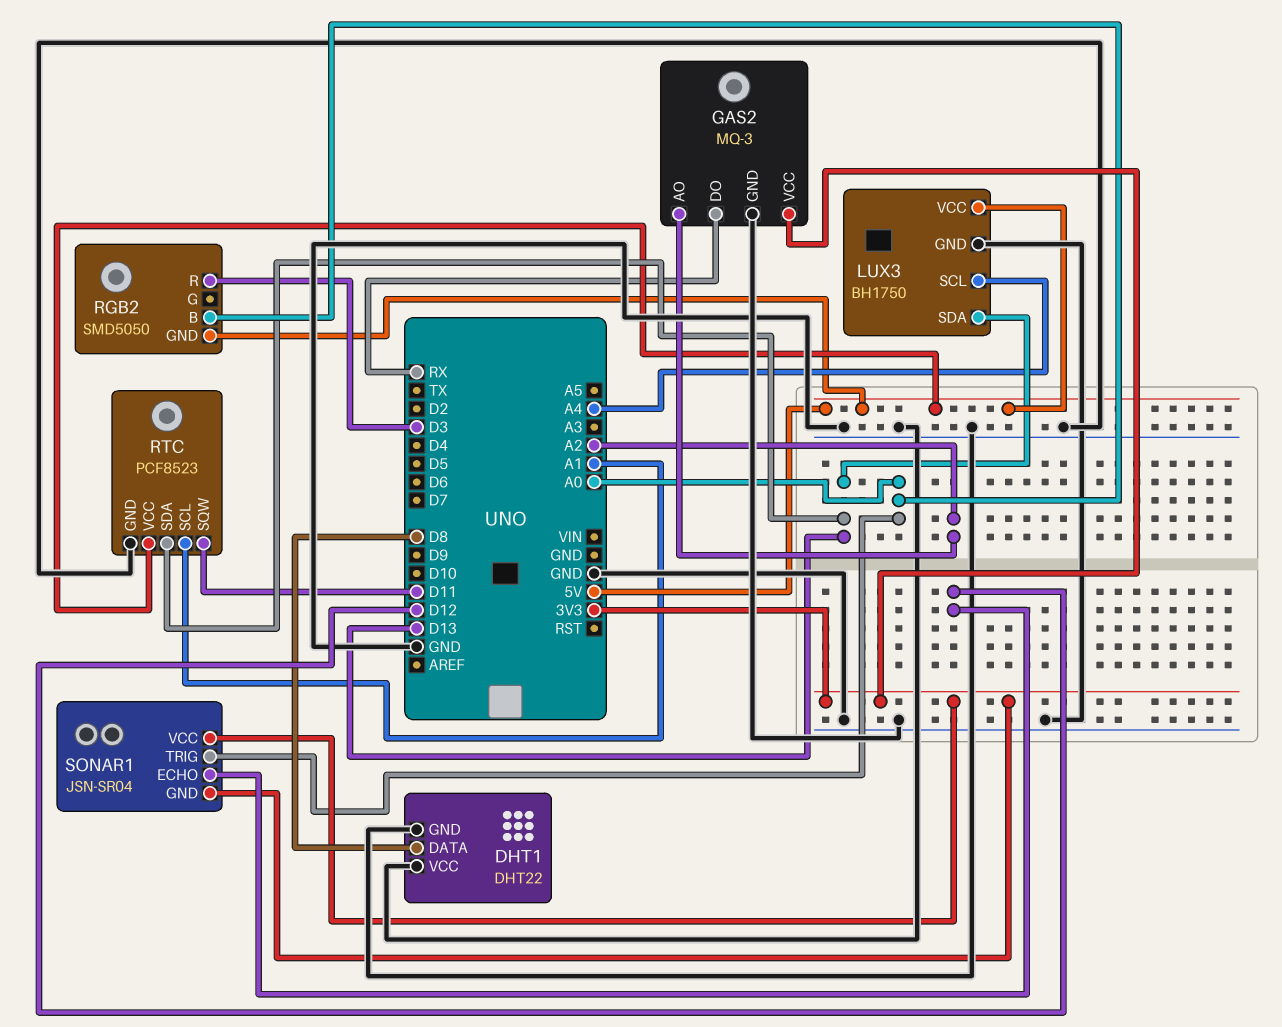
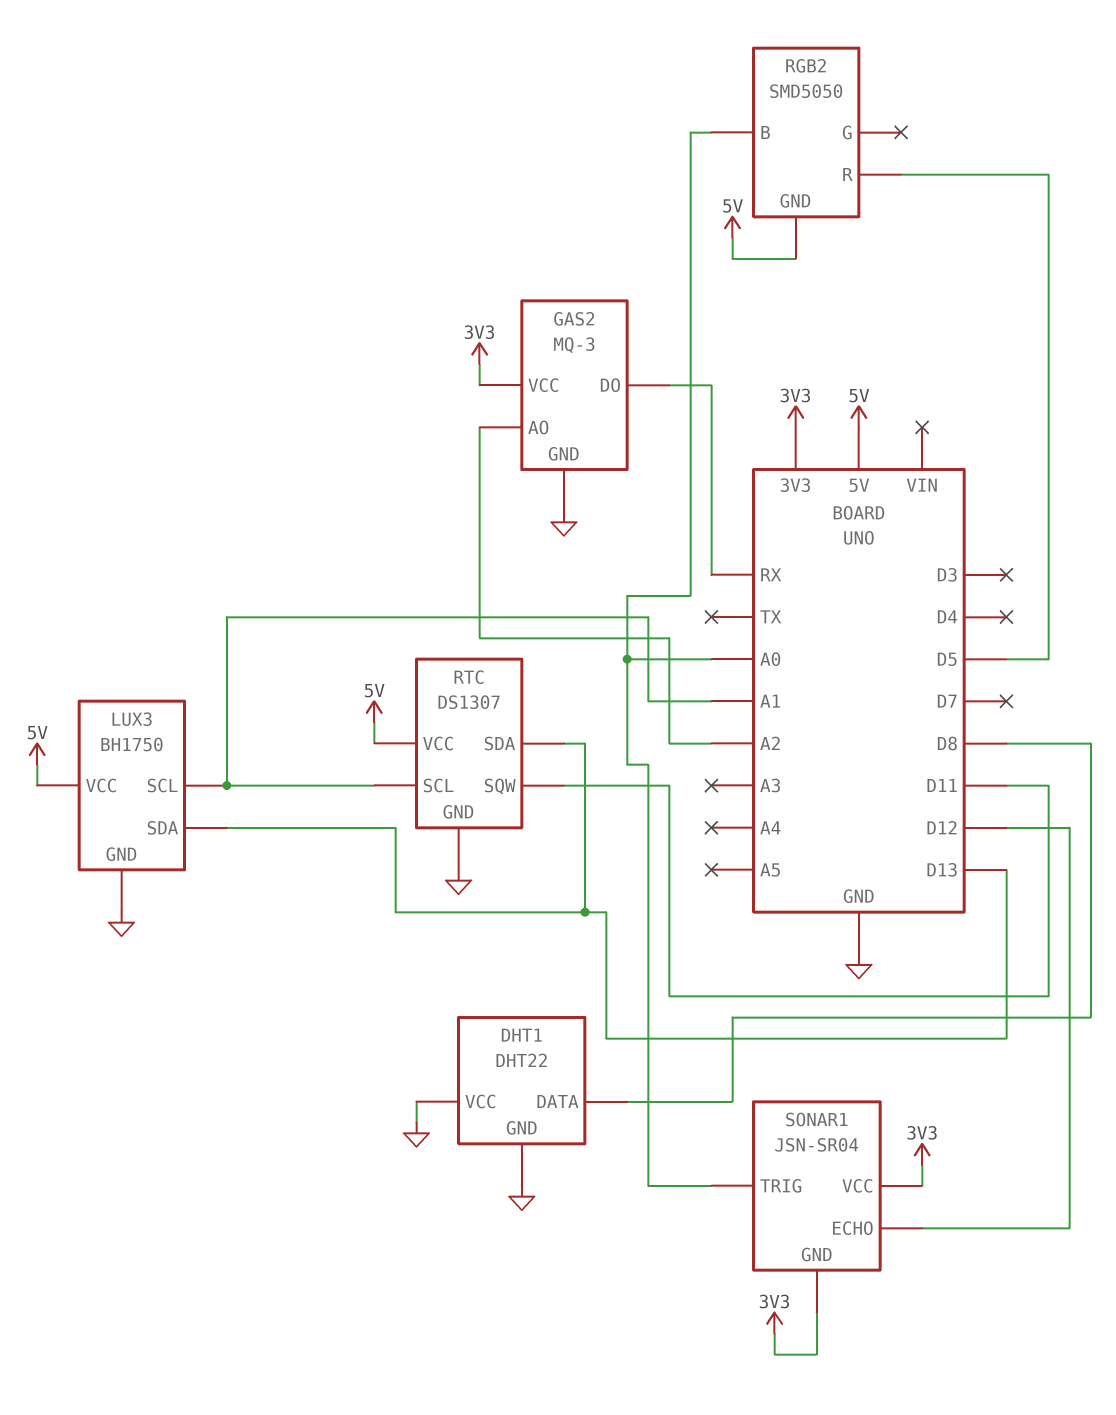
LUX3 pin SCL: A4 -> A1
RGB2 pin R: D3 -> D5
RTC: PCF8523 -> DS1307

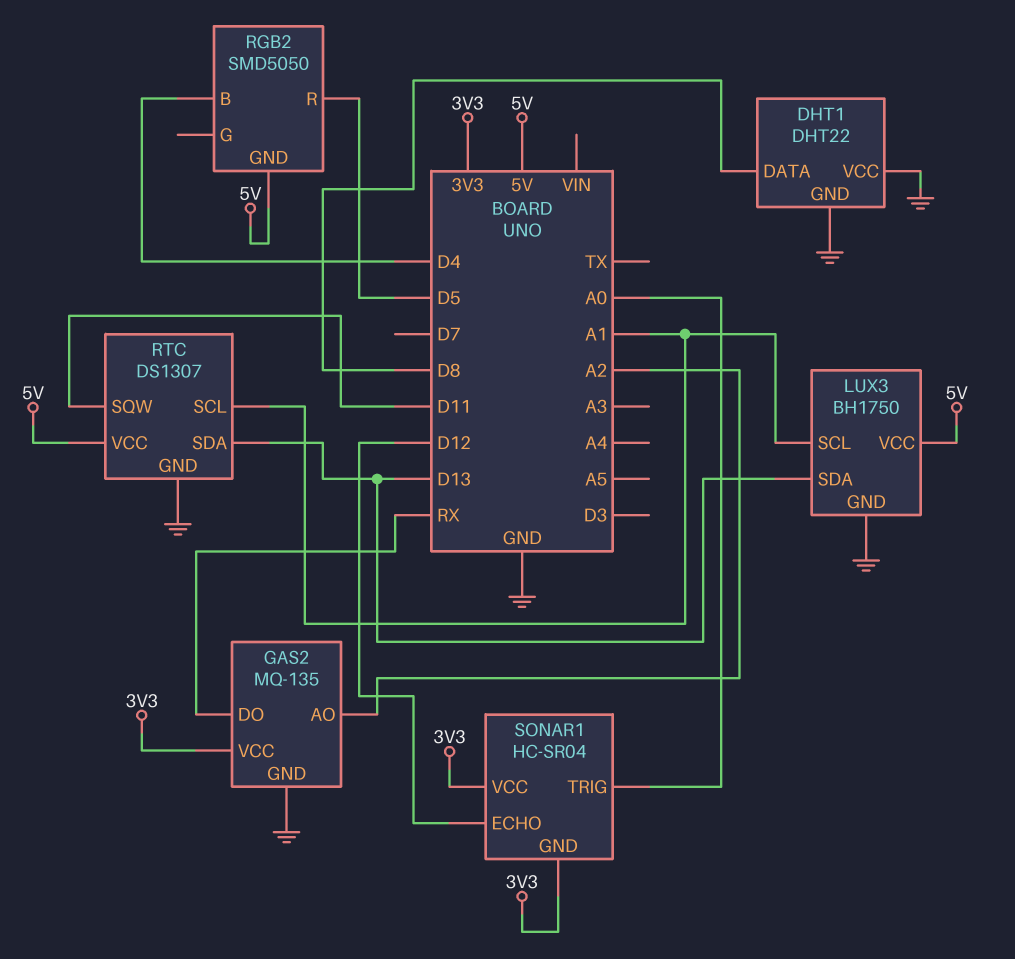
GAS2: MQ-3 -> MQ-135
RGB2 pin B: A0 -> D4
SONAR1: JSN-SR04 -> HC-SR04

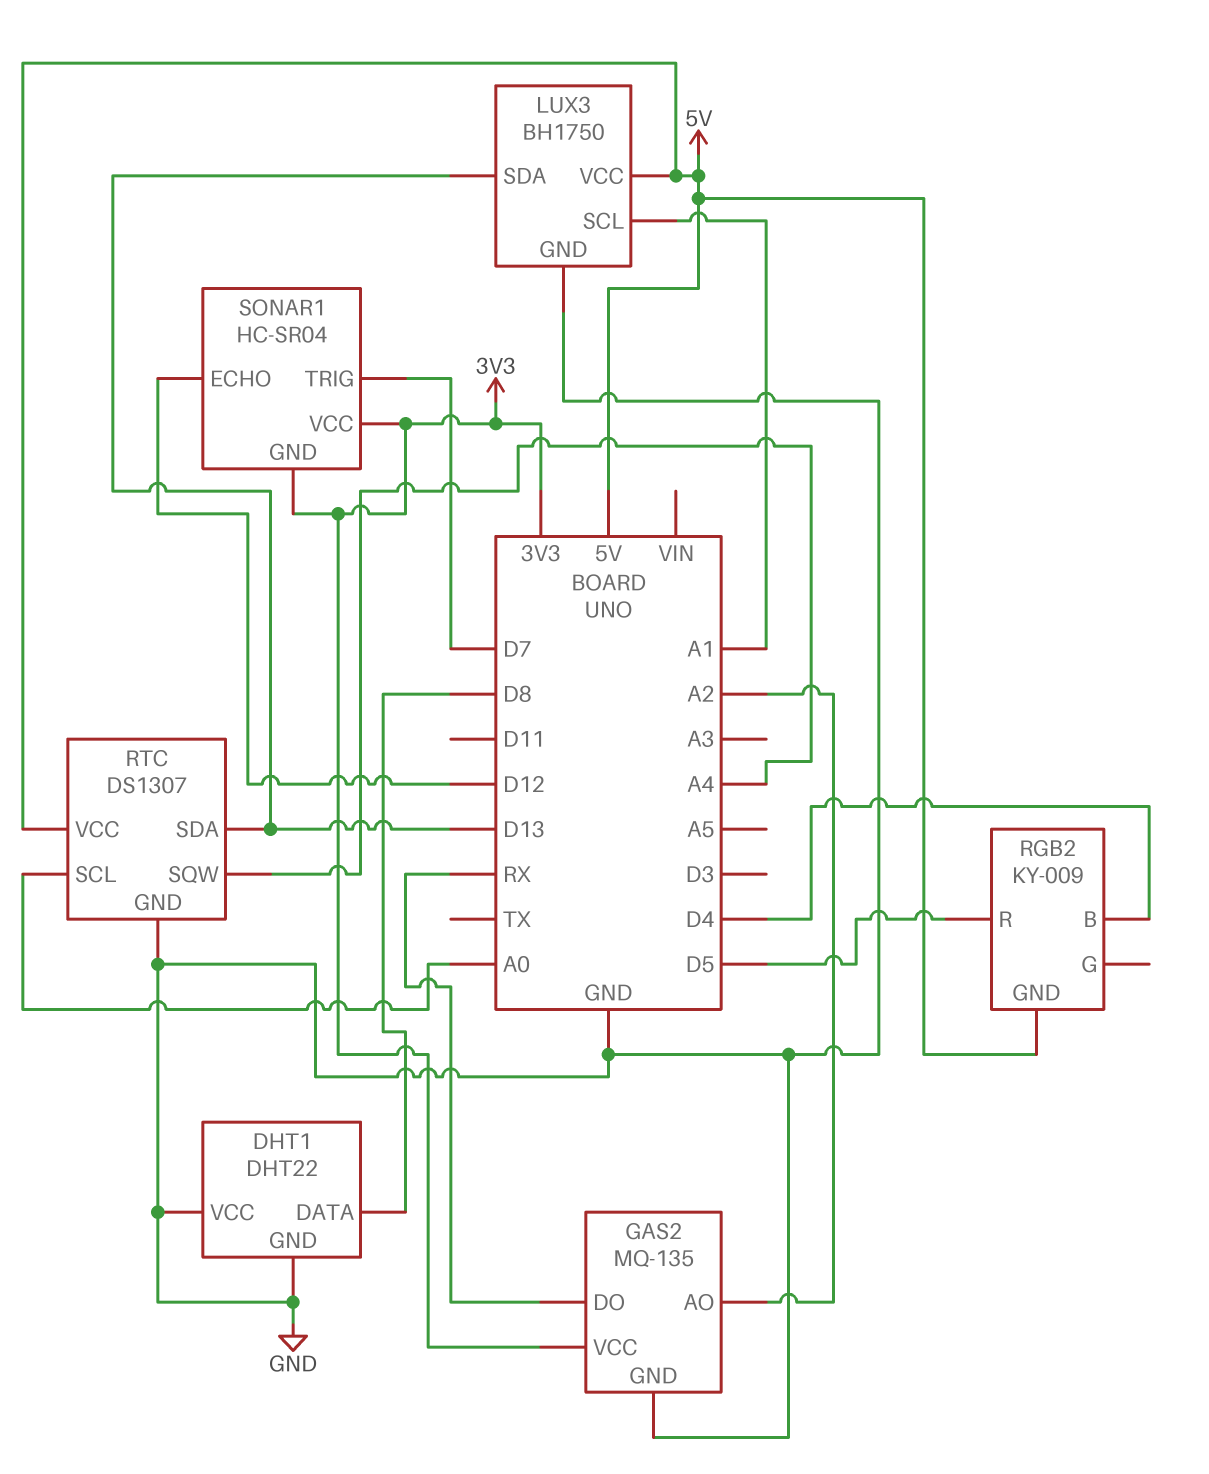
RGB2: SMD5050 -> KY-009
RTC pin SCL: A1 -> A0
RTC pin SQW: D11 -> A4
SONAR1 pin TRIG: A0 -> D7

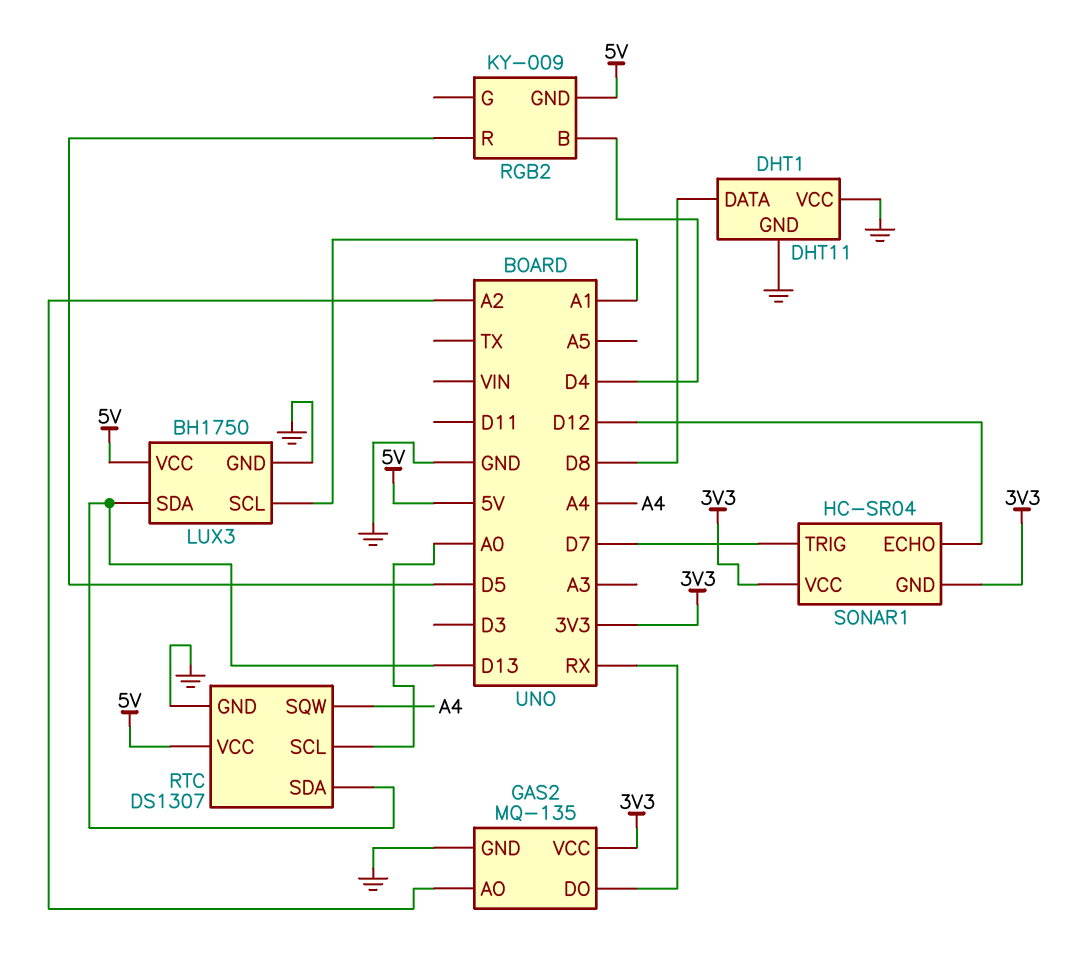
DHT1: DHT22 -> DHT11

